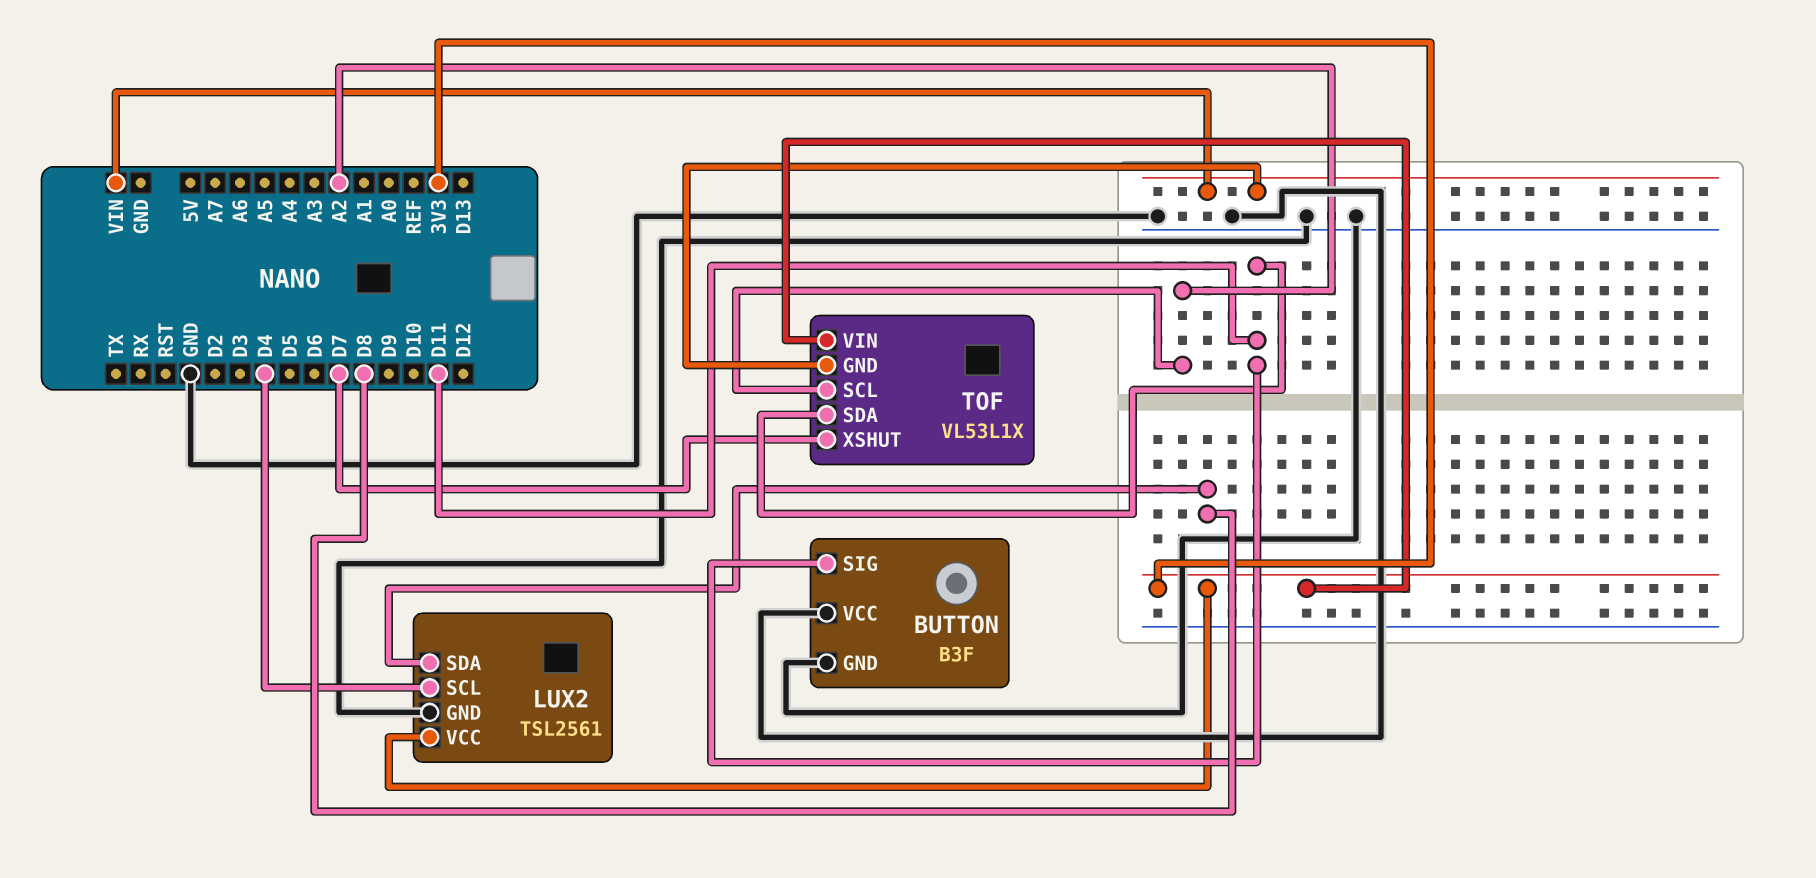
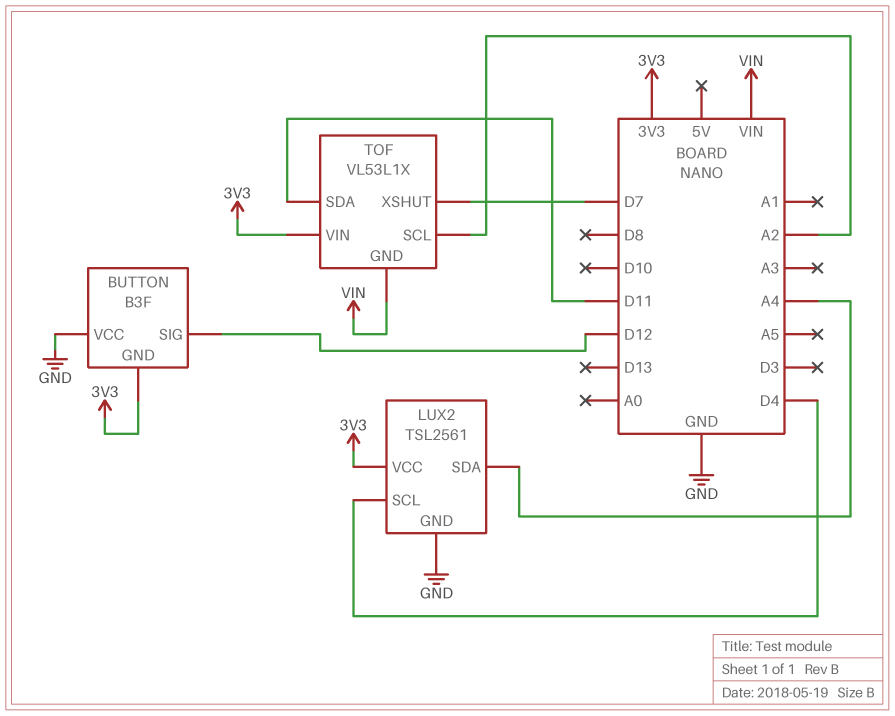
BUTTON pin GND: GND -> 3V3
BUTTON pin SIG: D11 -> D12
LUX2 pin SDA: D8 -> A4

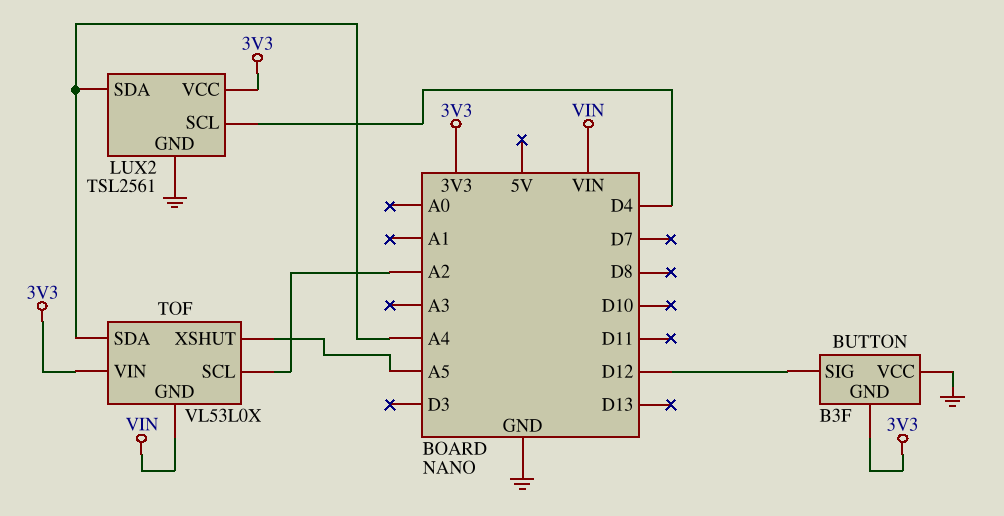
TOF: VL53L1X -> VL53L0X
TOF pin SDA: D11 -> A4
TOF pin XSHUT: D7 -> A5

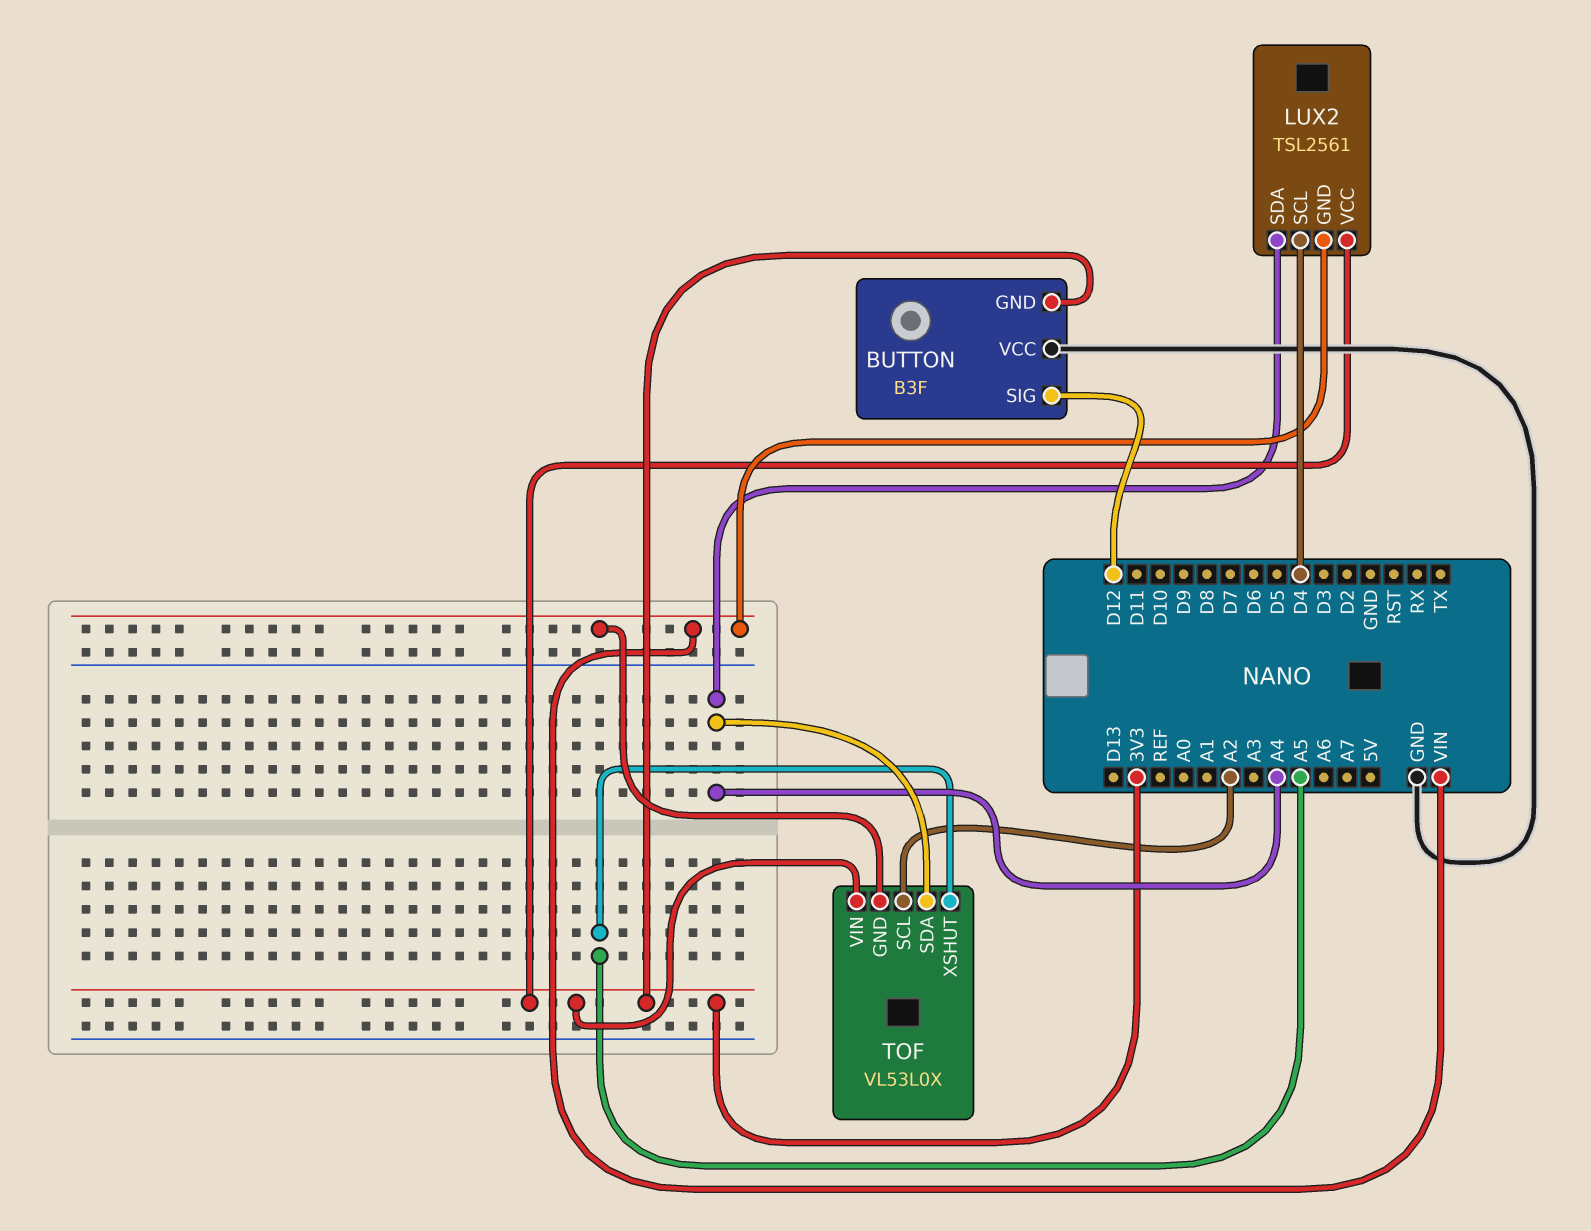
LUX2 pin GND: GND -> VIN

